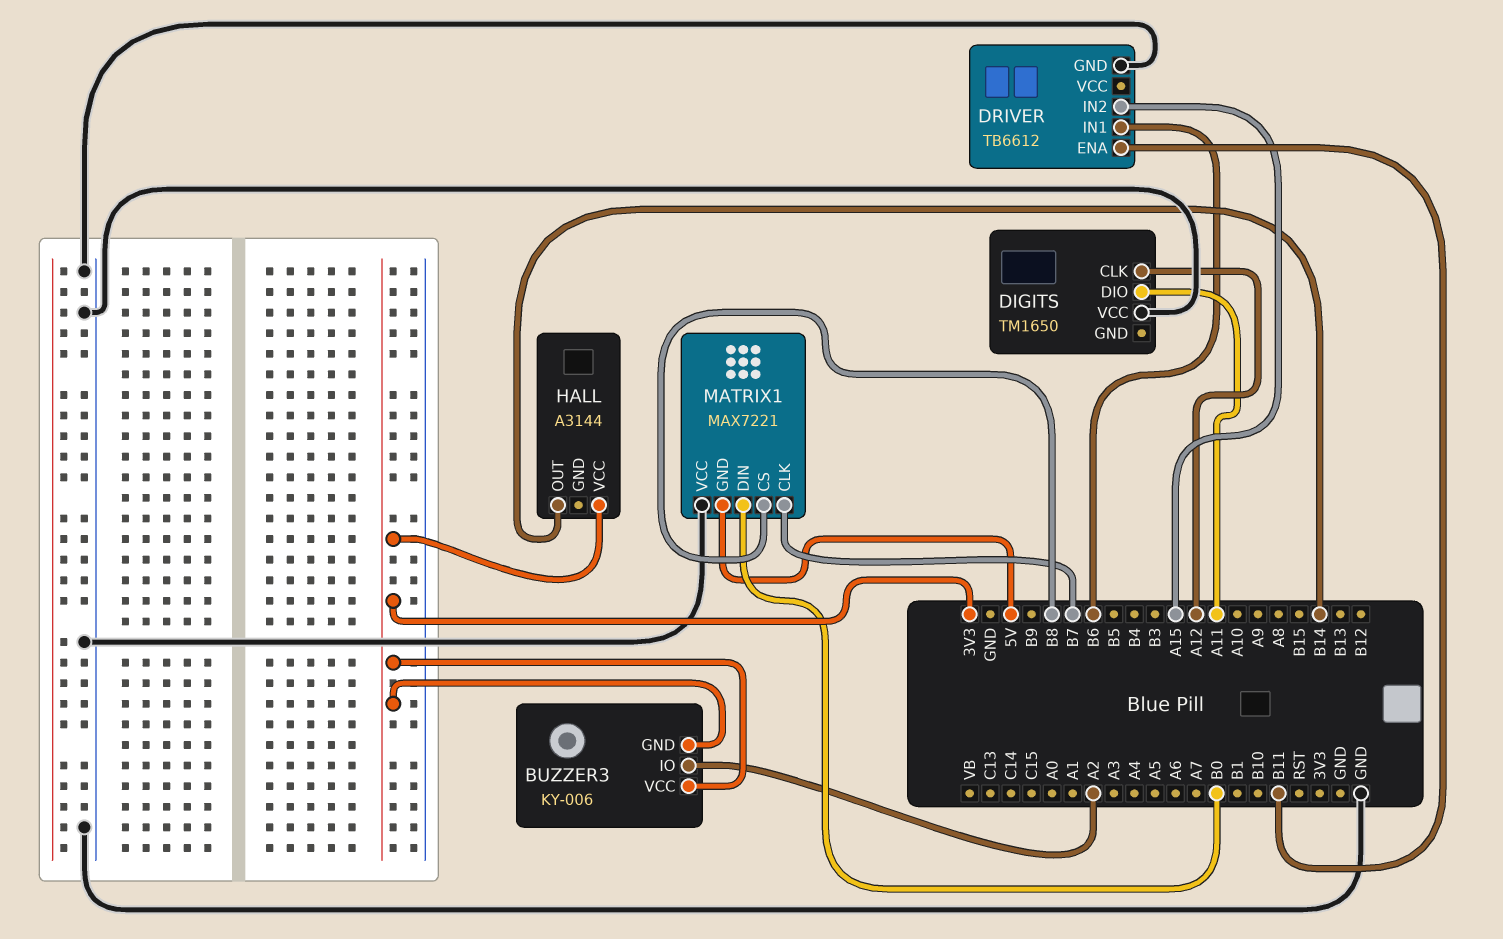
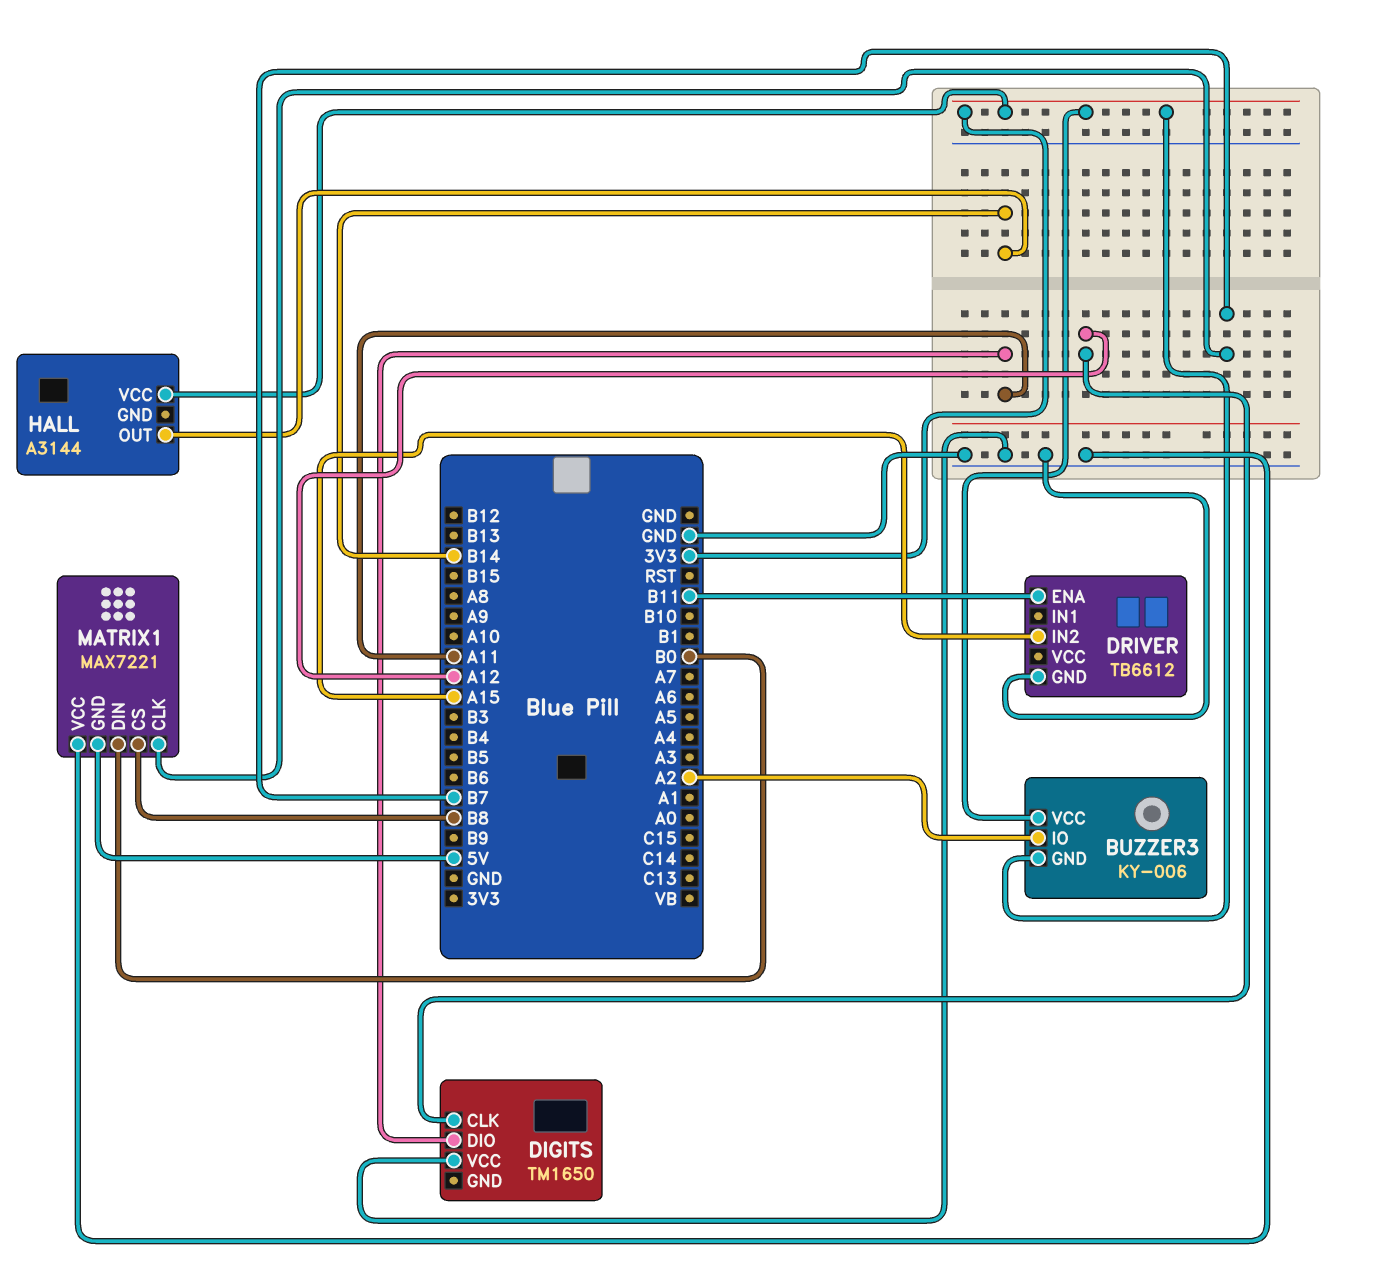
DRIVER pin IN1: B6 -> none

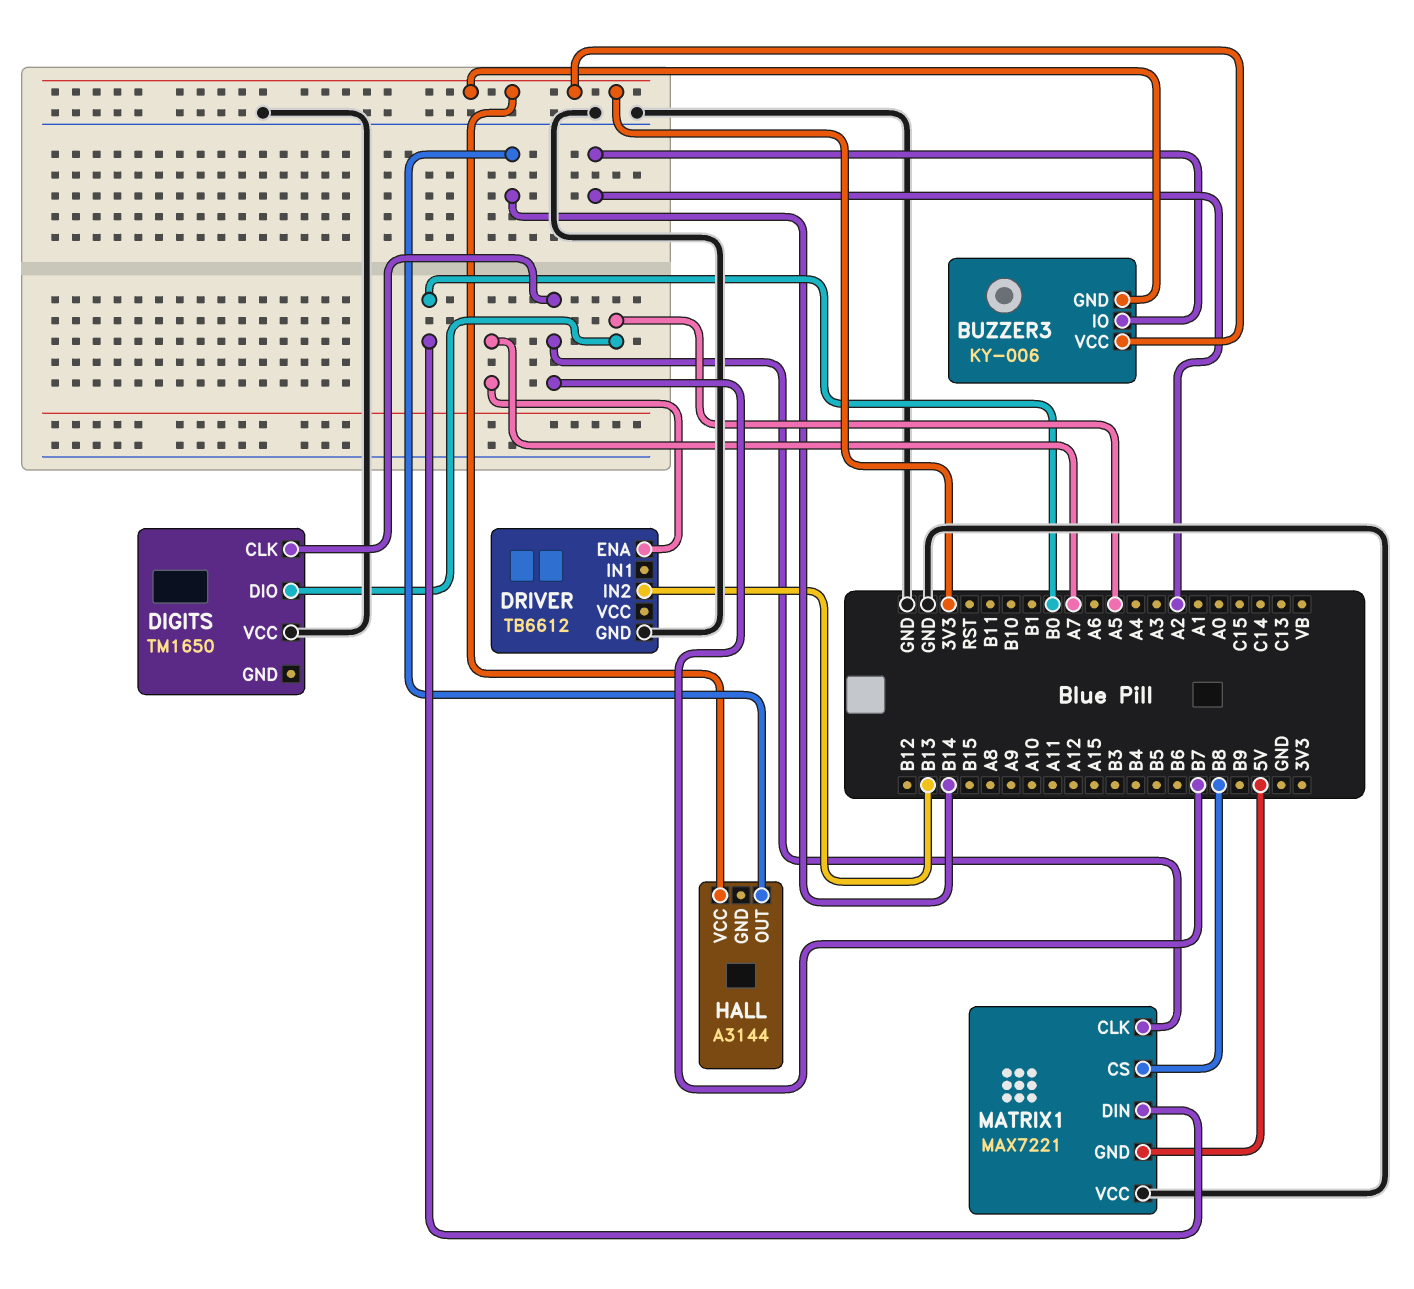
DIGITS pin CLK: A12 -> B7
DIGITS pin DIO: A11 -> A5
DRIVER pin ENA: B11 -> A7
DRIVER pin IN2: A15 -> B13

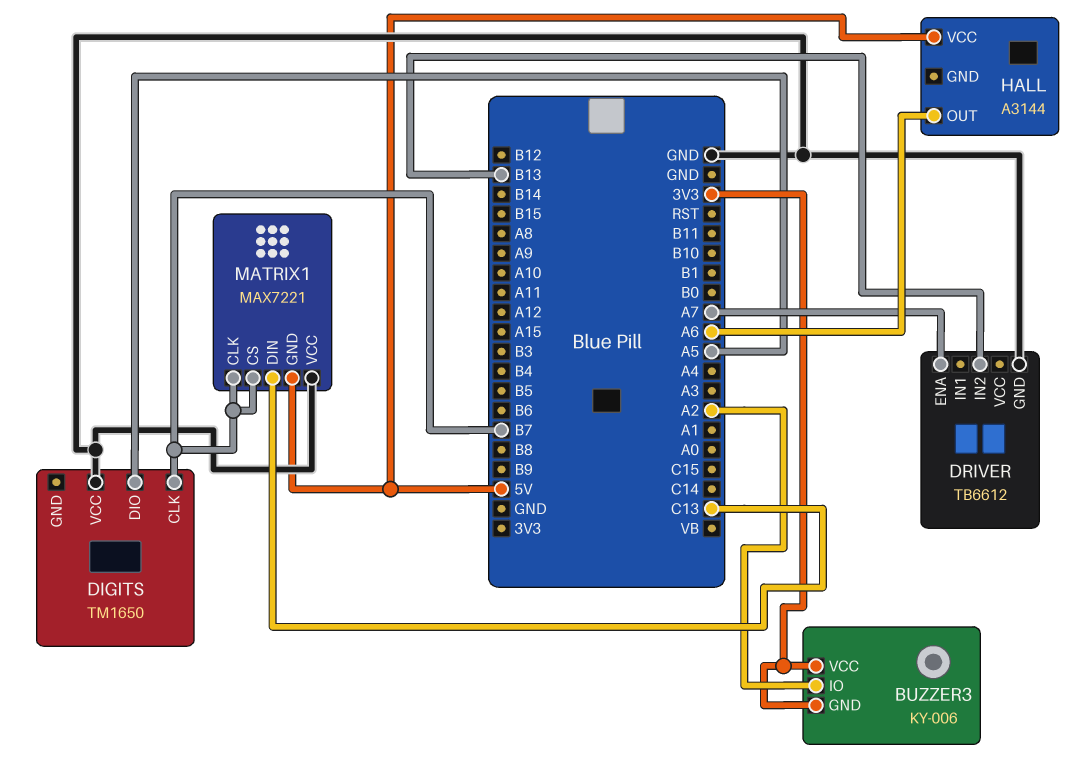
HALL pin OUT: B14 -> A6
HALL pin VCC: 3V3 -> 5V
MATRIX1 pin CS: B8 -> B7
MATRIX1 pin DIN: B0 -> C13

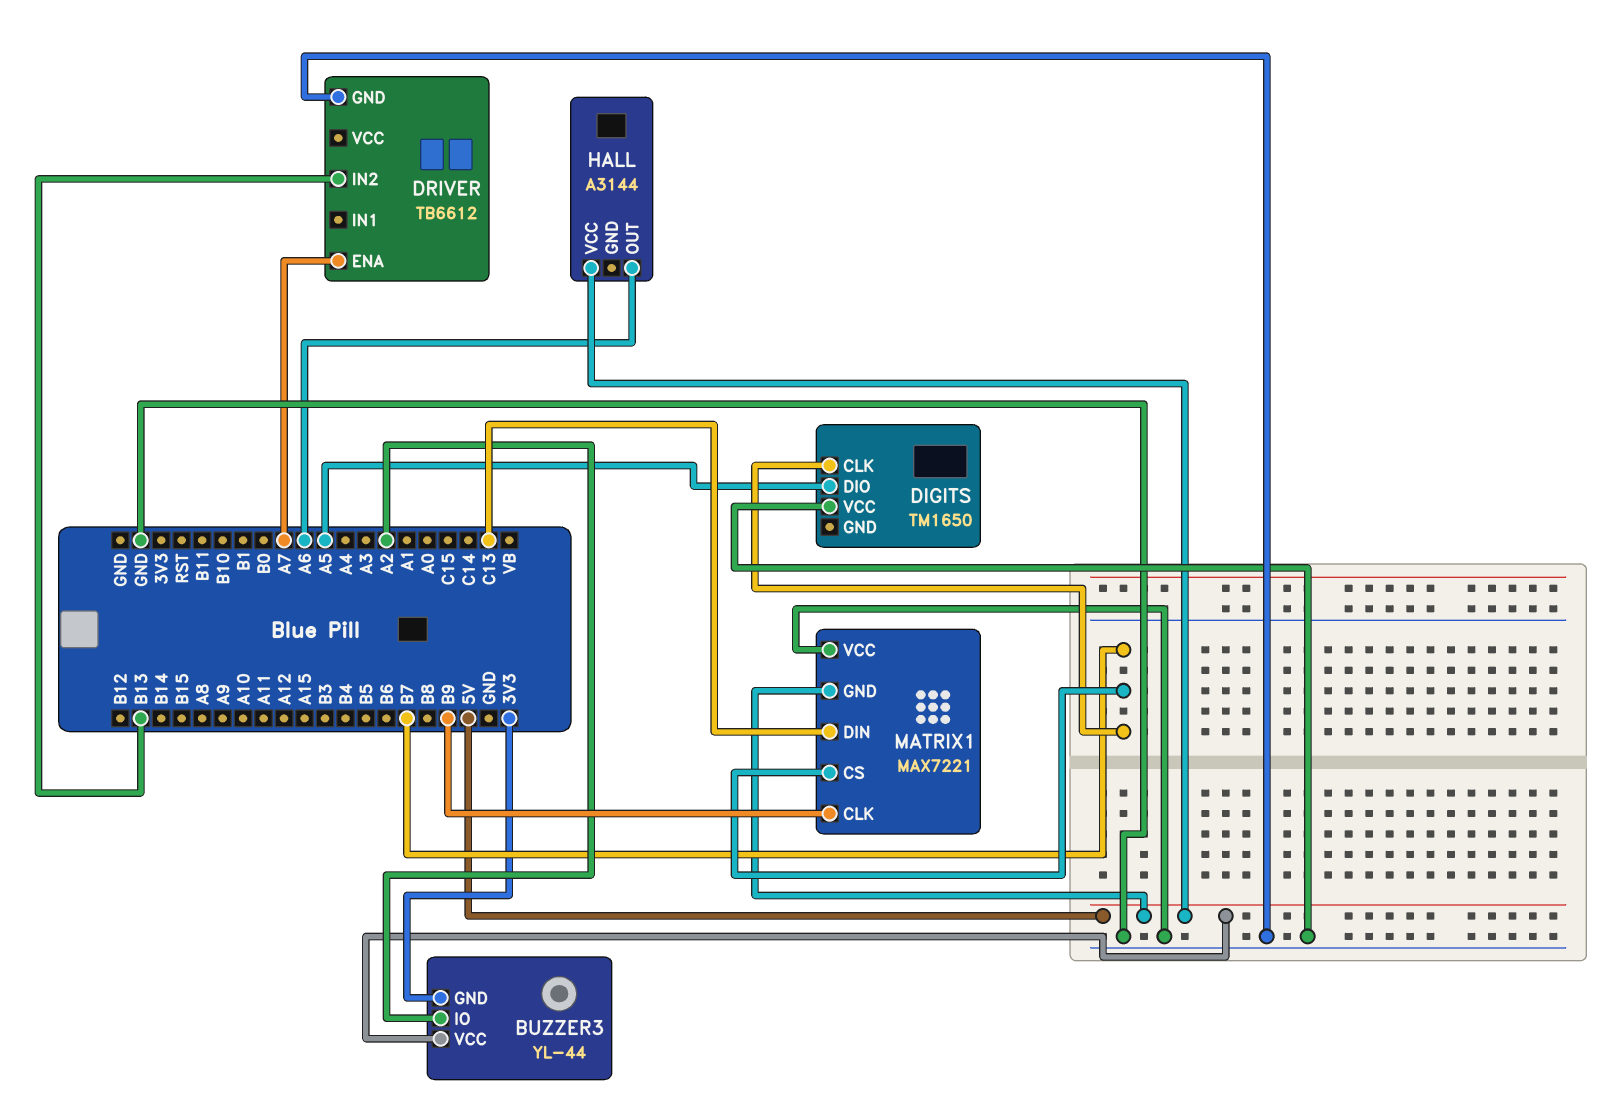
BUZZER3: KY-006 -> YL-44
BUZZER3 pin VCC: 3V3 -> 5V
MATRIX1 pin CLK: B7 -> B9

